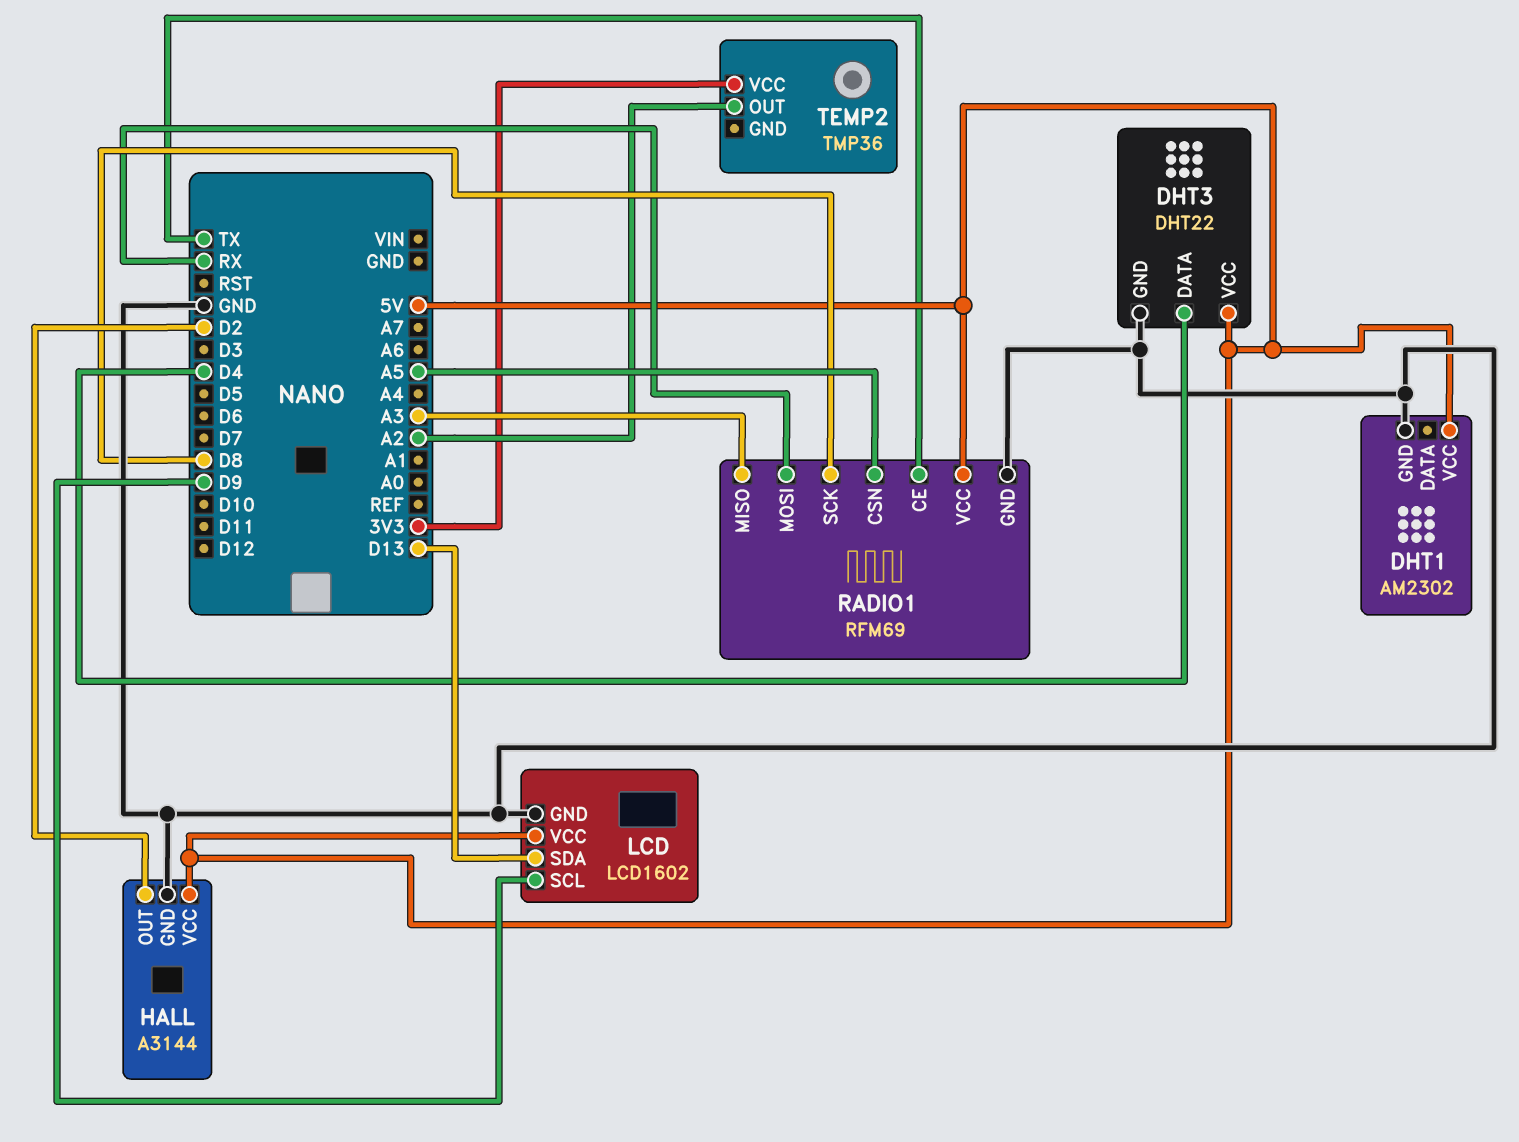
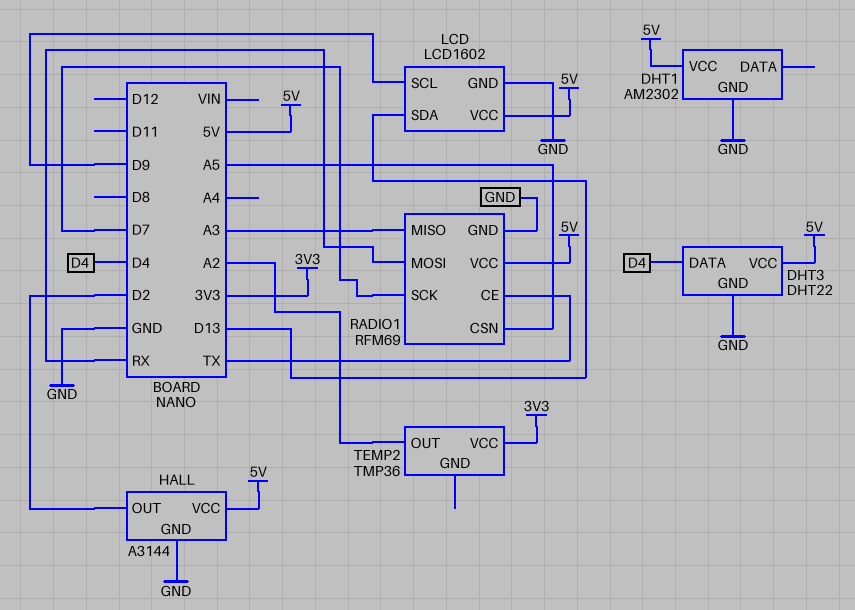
RADIO1 pin SCK: D8 -> D7

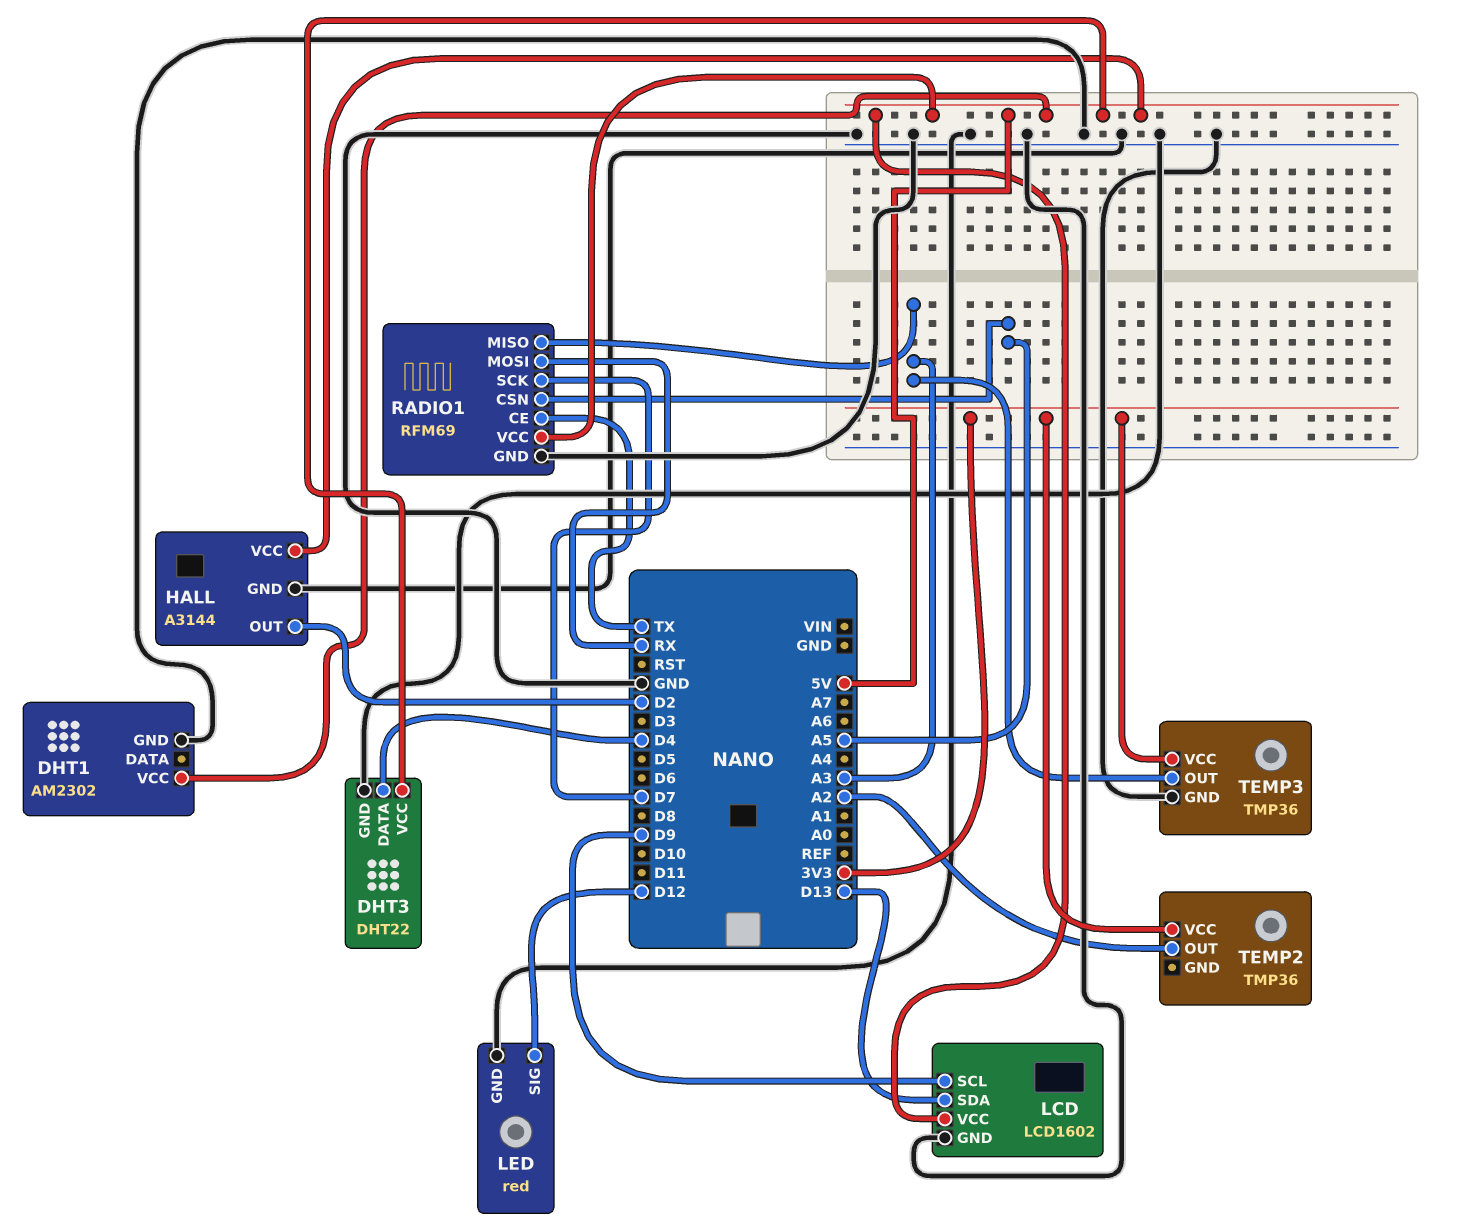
LED: none -> red
LED pin GND: none -> GND
LED pin SIG: none -> D12
TEMP3: none -> TMP36
TEMP3 pin GND: none -> GND
TEMP3 pin OUT: none -> A3
TEMP3 pin VCC: none -> 3V3

